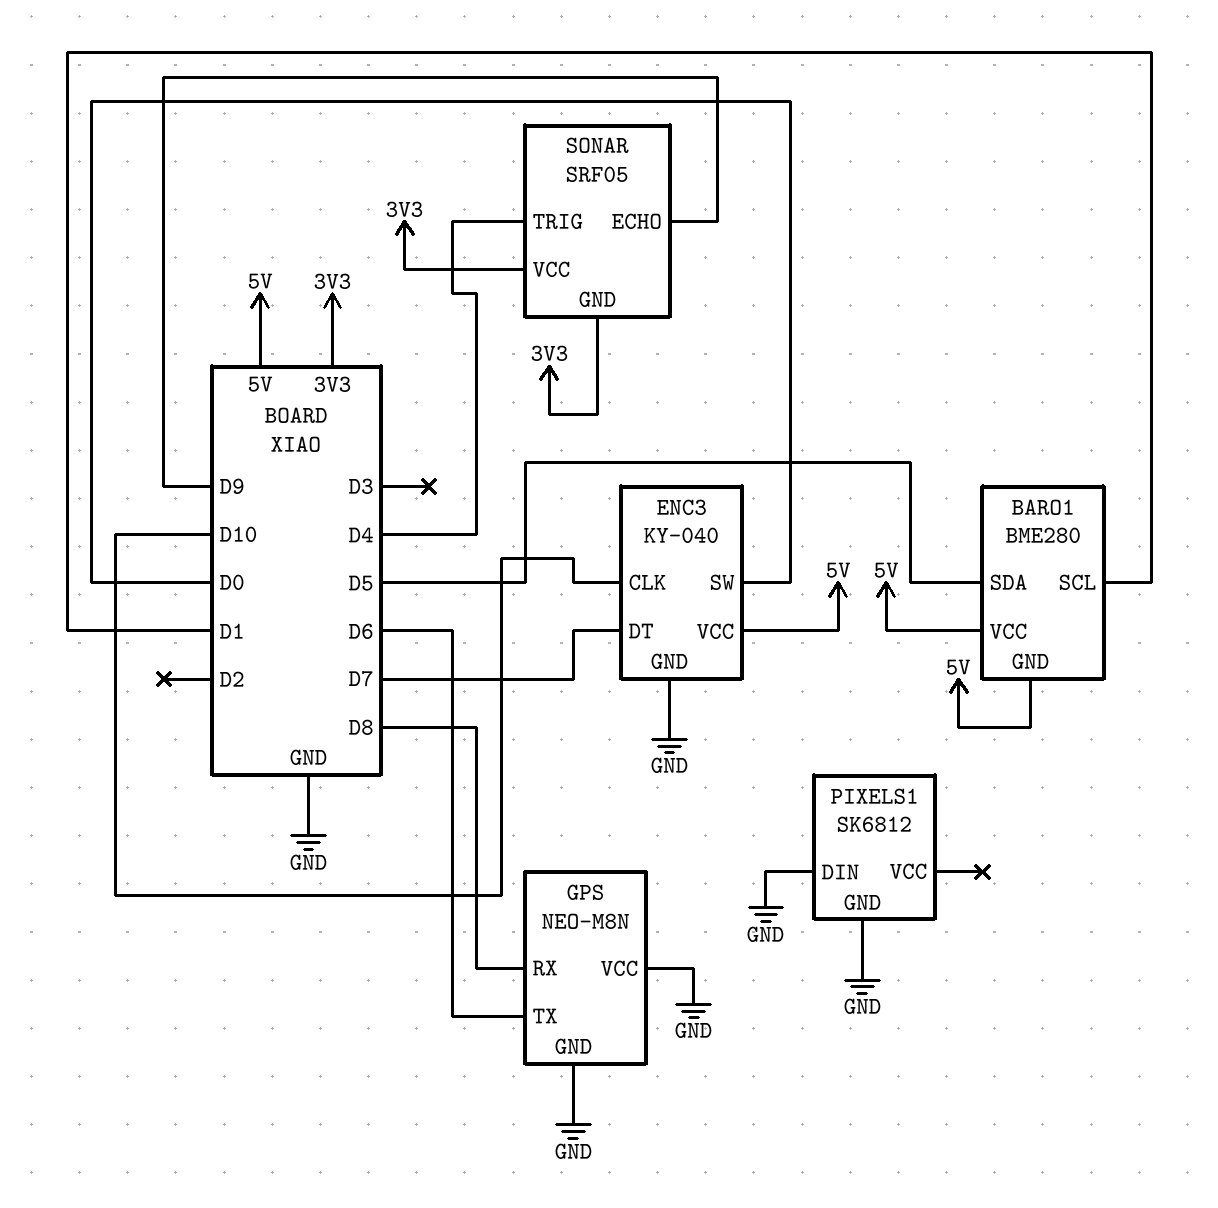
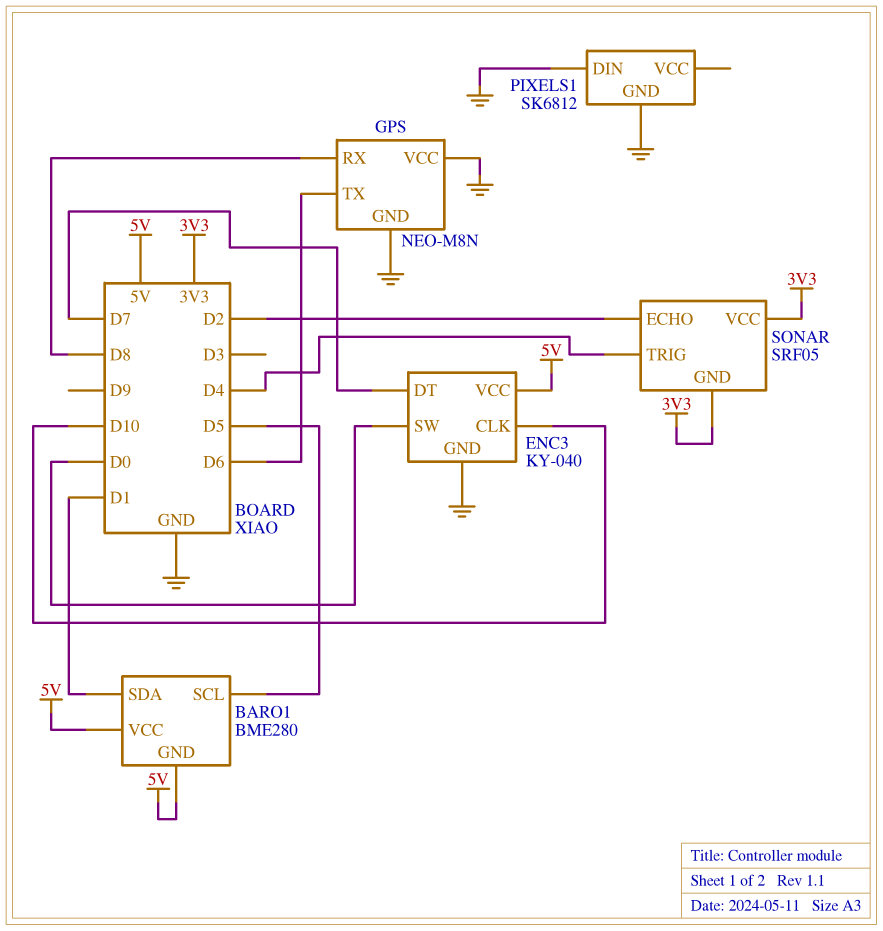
BARO1 pin SCL: D1 -> D5
BARO1 pin SDA: D5 -> D1
SONAR pin ECHO: D9 -> D2

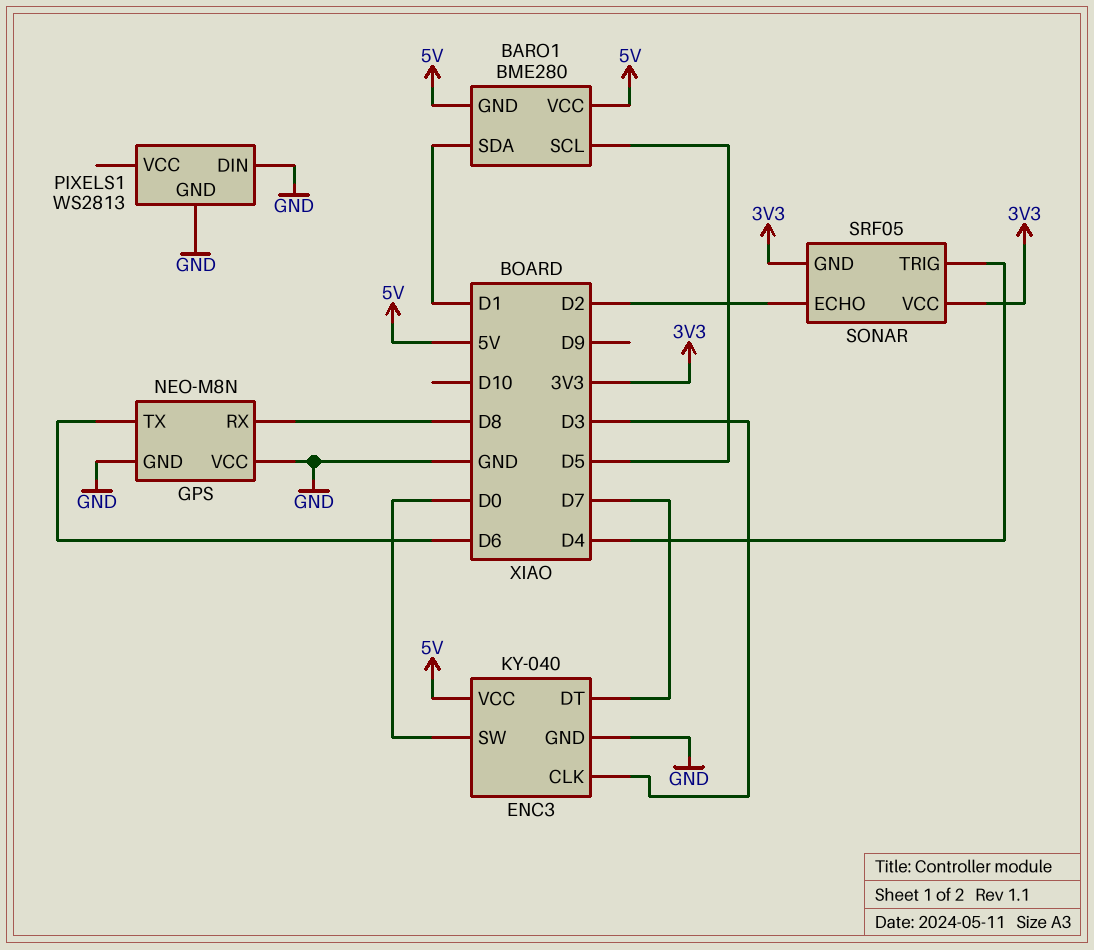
ENC3 pin CLK: D10 -> D3
PIXELS1: SK6812 -> WS2813

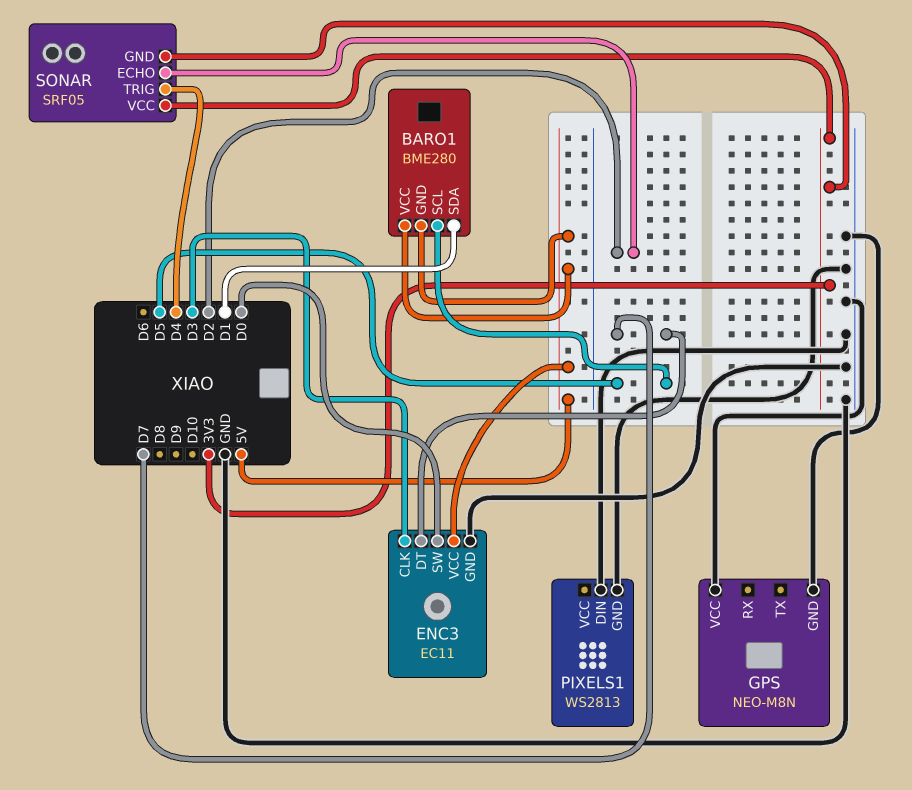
ENC3: KY-040 -> EC11
GPS pin RX: D8 -> none
GPS pin TX: D6 -> none

